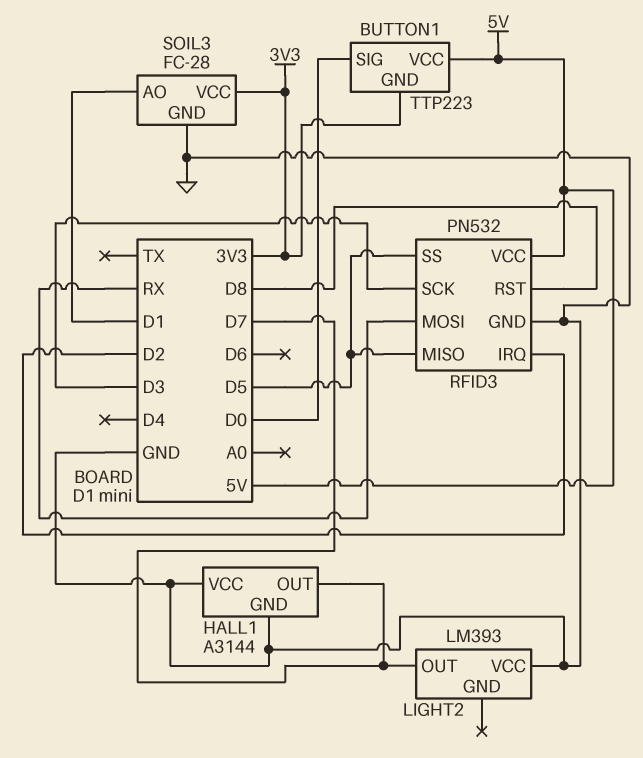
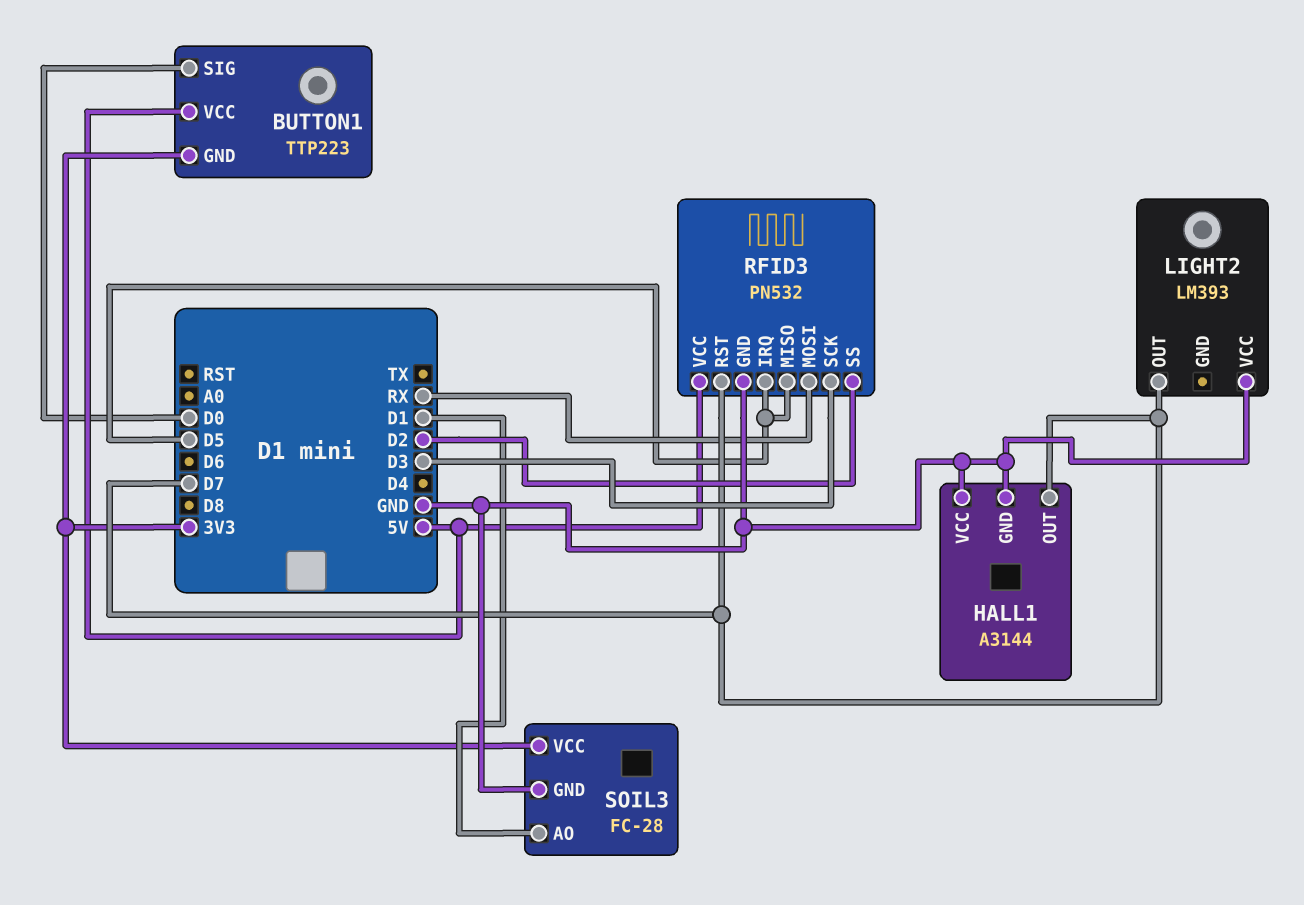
RFID3 pin IRQ: D2 -> D5
RFID3 pin RST: D8 -> D7
RFID3 pin SS: D5 -> D2

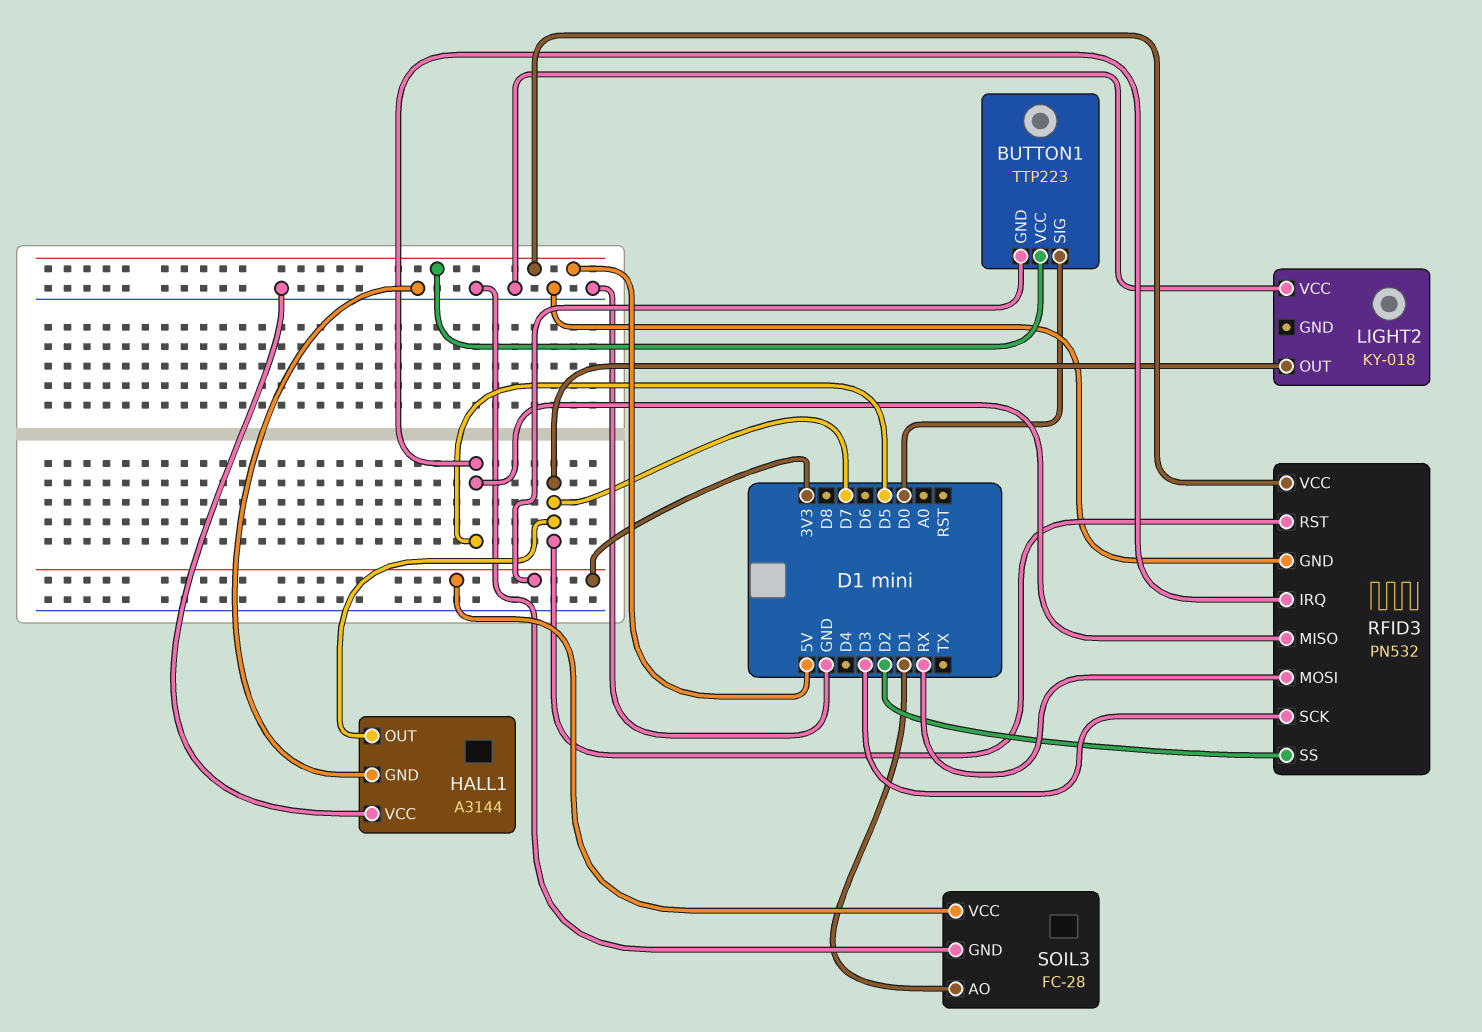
LIGHT2: LM393 -> KY-018

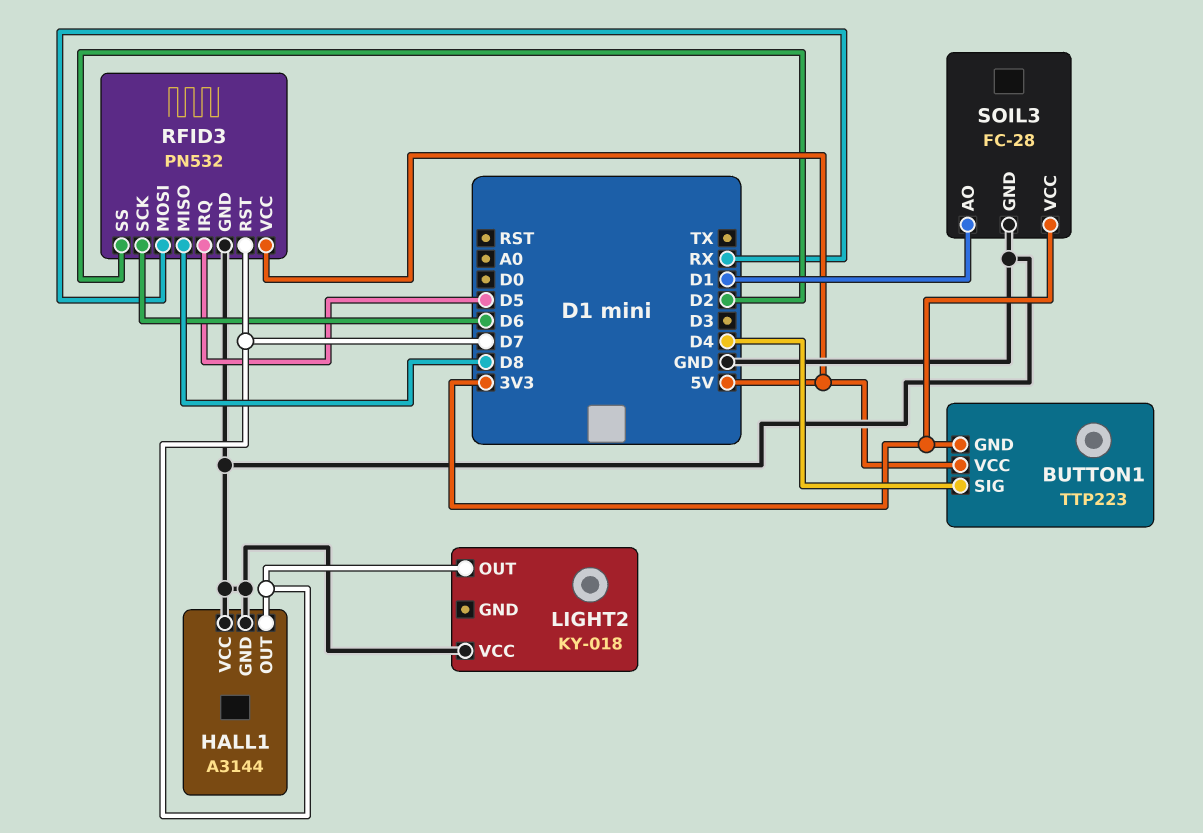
BUTTON1 pin SIG: D0 -> D4
RFID3 pin MISO: D5 -> D8
RFID3 pin SCK: D3 -> D6

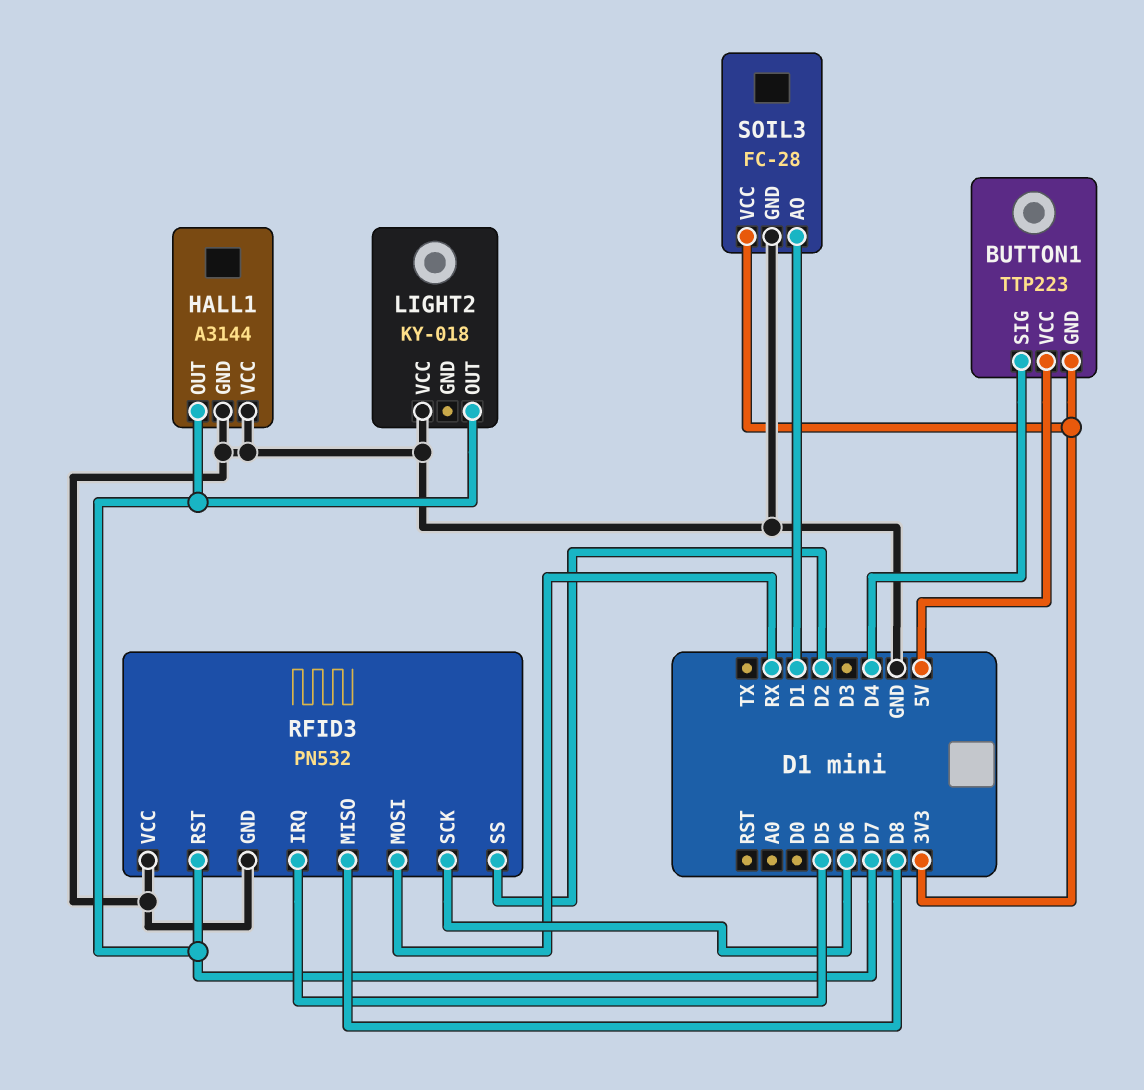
RFID3 pin VCC: 5V -> GND

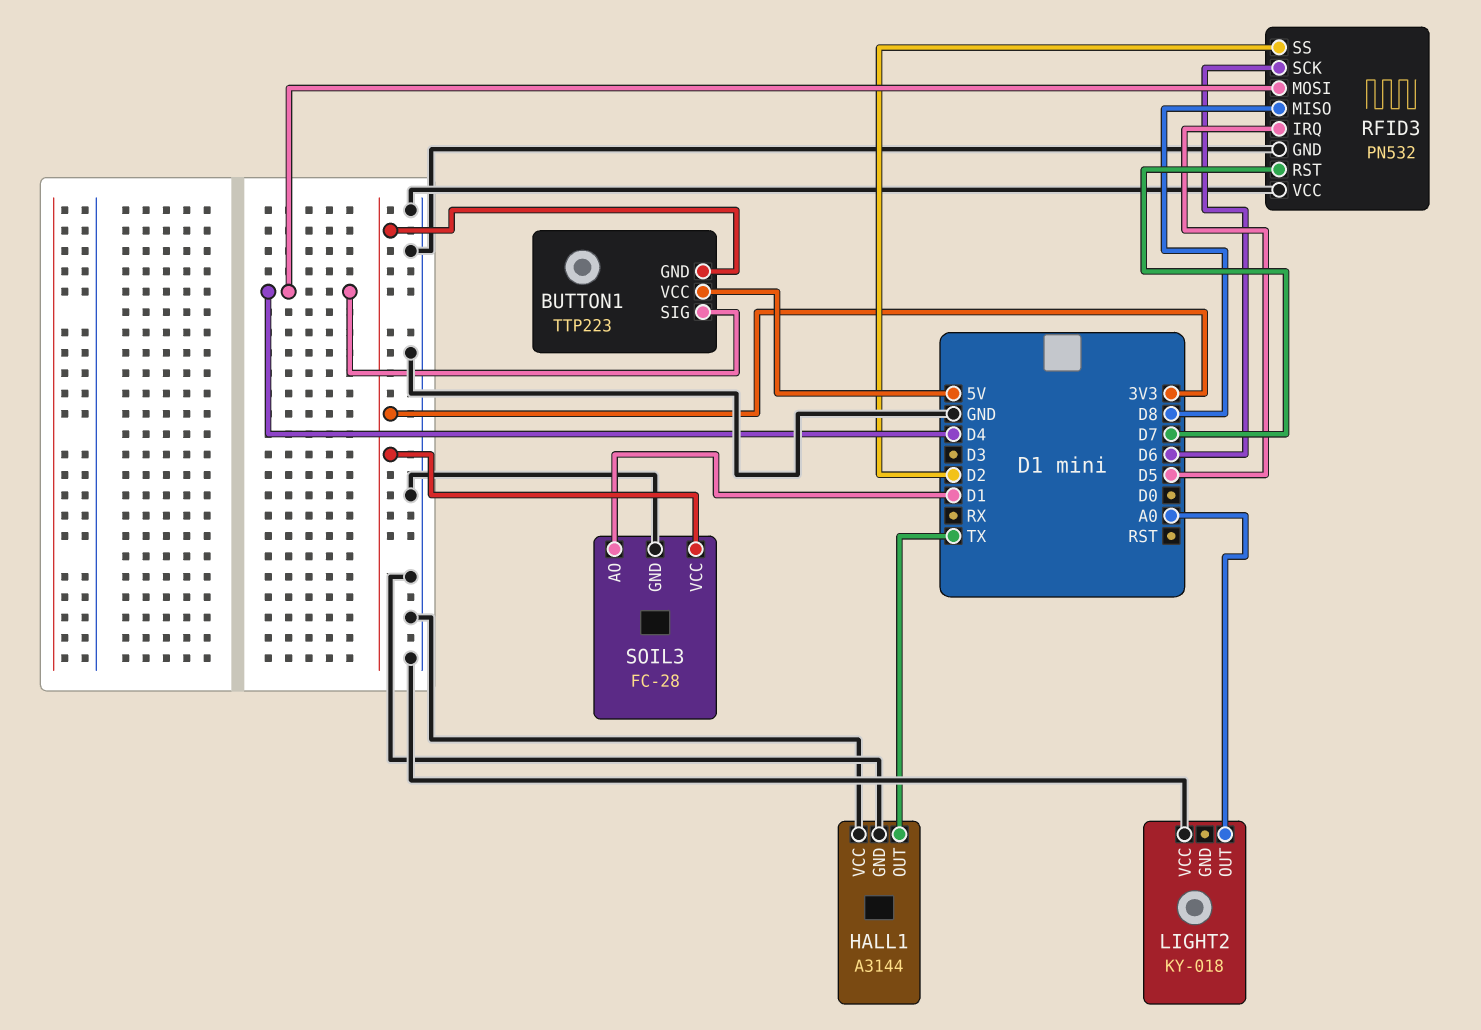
HALL1 pin OUT: D7 -> TX
LIGHT2 pin OUT: D7 -> A0
RFID3 pin MOSI: RX -> D4

